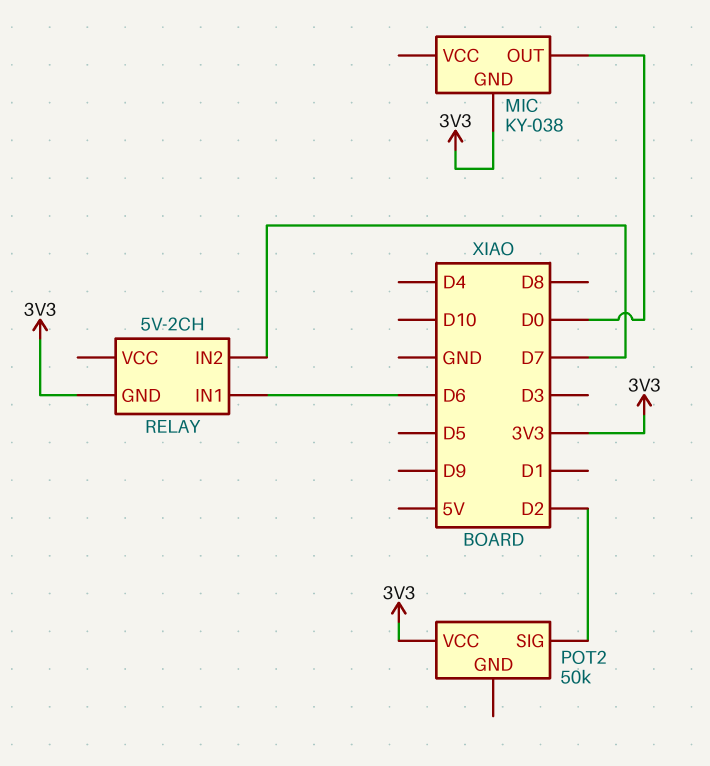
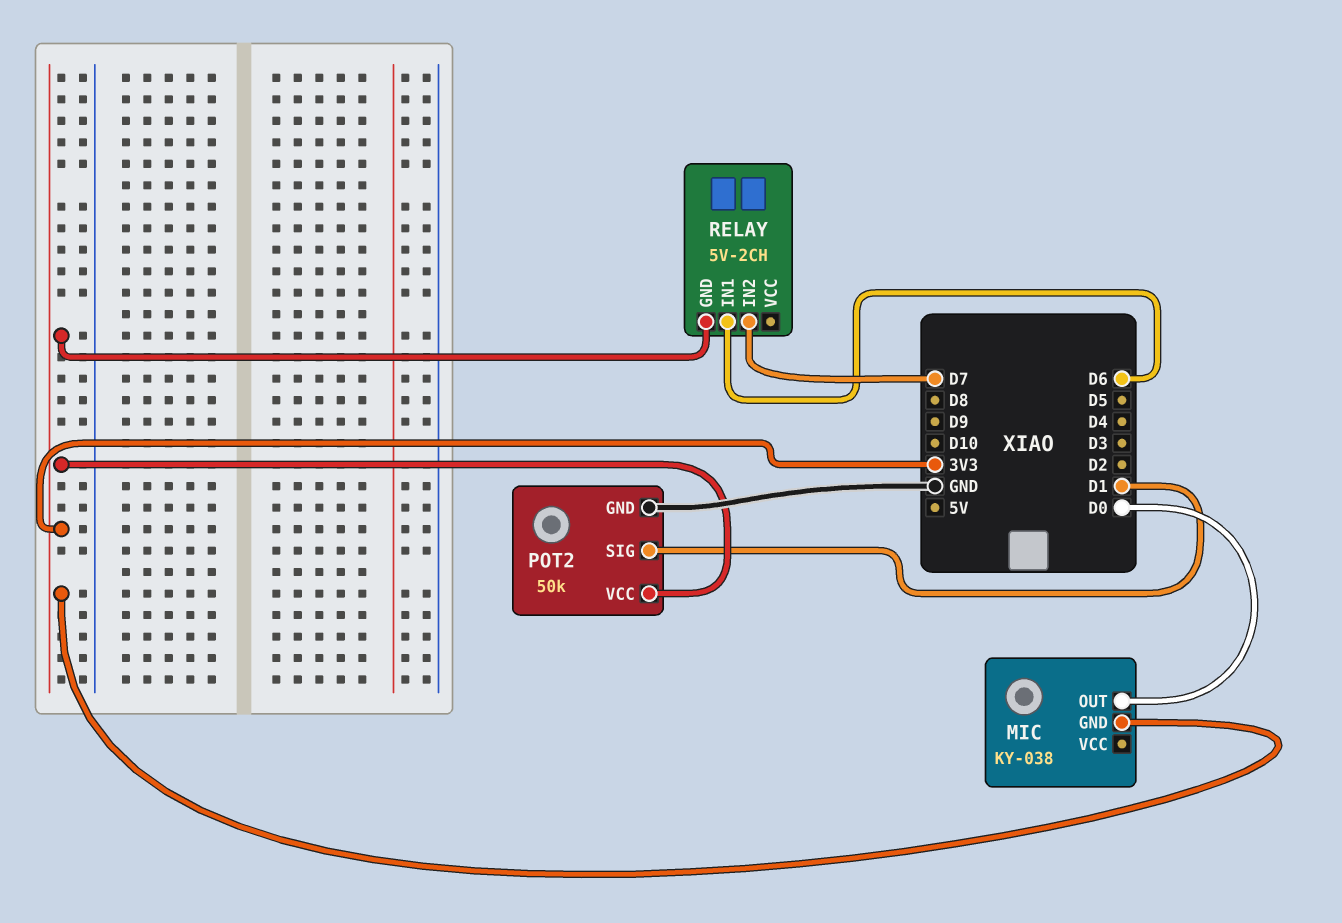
POT2 pin GND: none -> GND
POT2 pin SIG: D2 -> D1

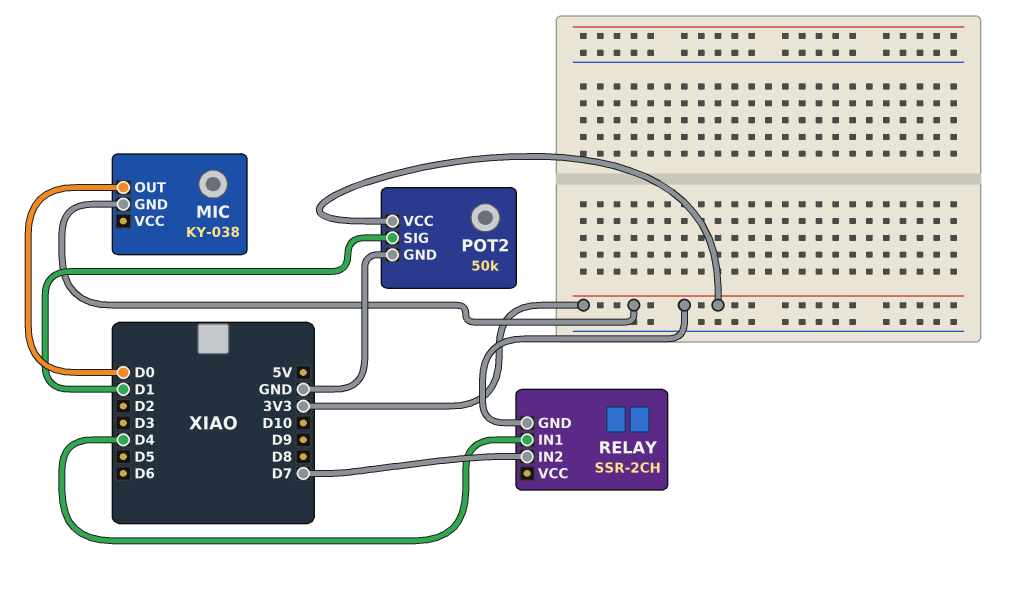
RELAY: 5V-2CH -> SSR-2CH
RELAY pin IN1: D6 -> D4

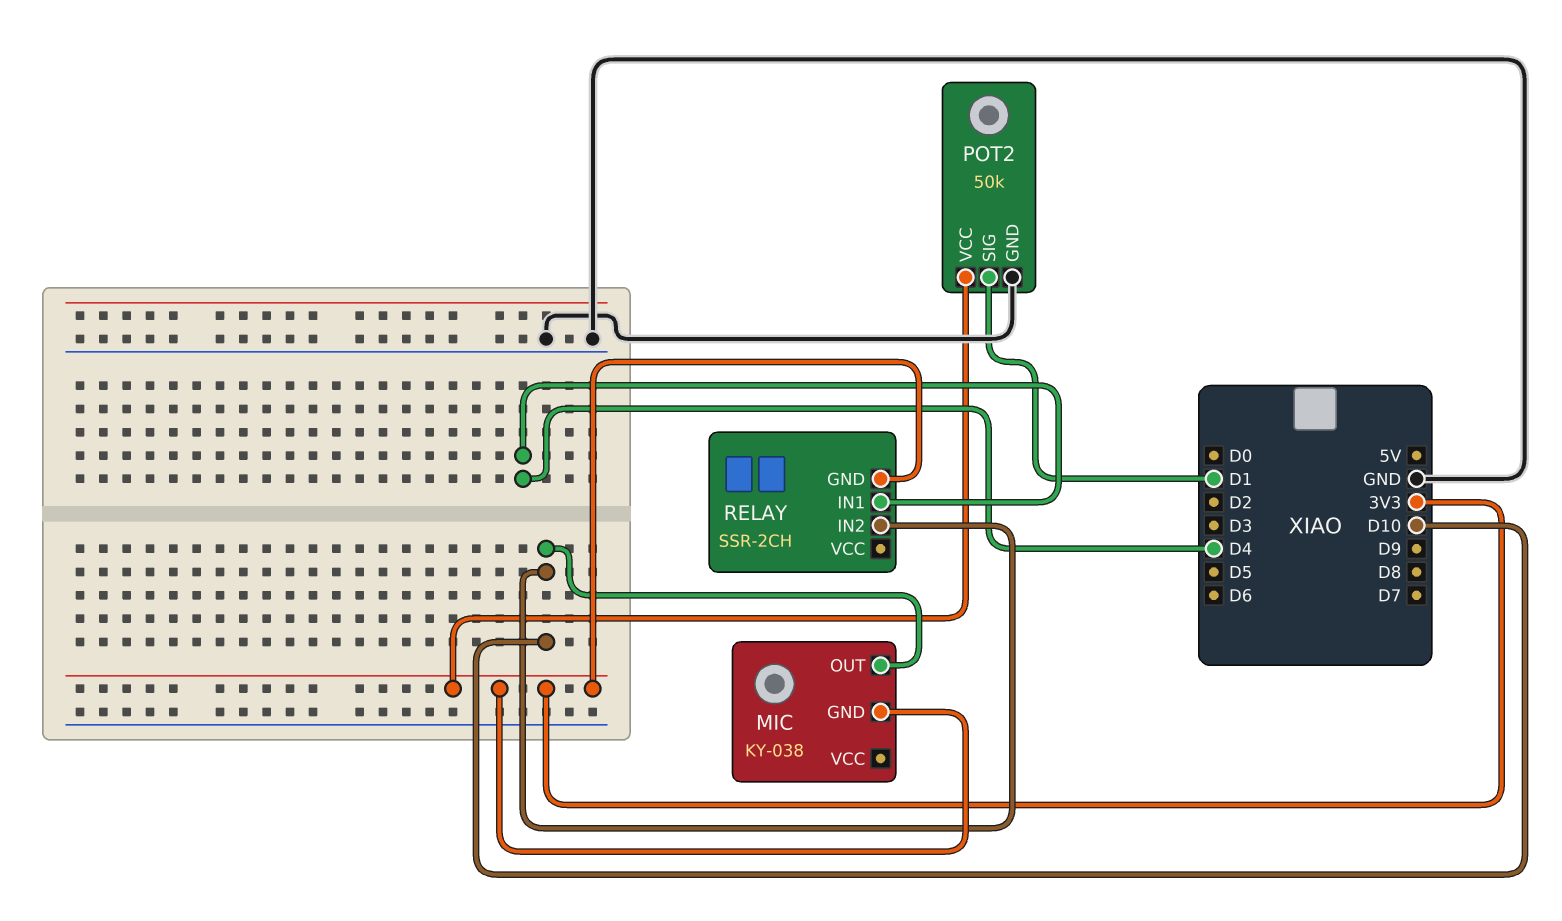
MIC pin OUT: D0 -> D10
RELAY pin IN2: D7 -> D10

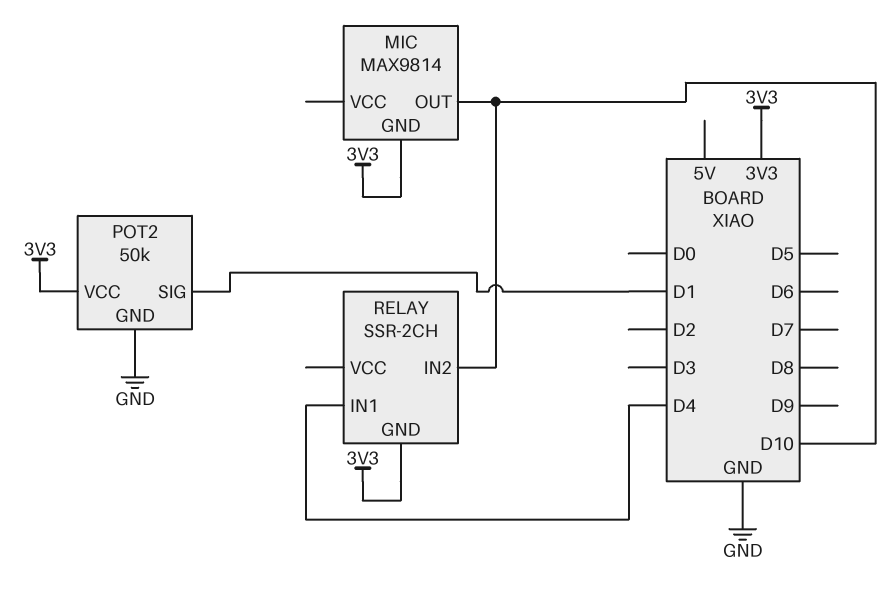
MIC: KY-038 -> MAX9814

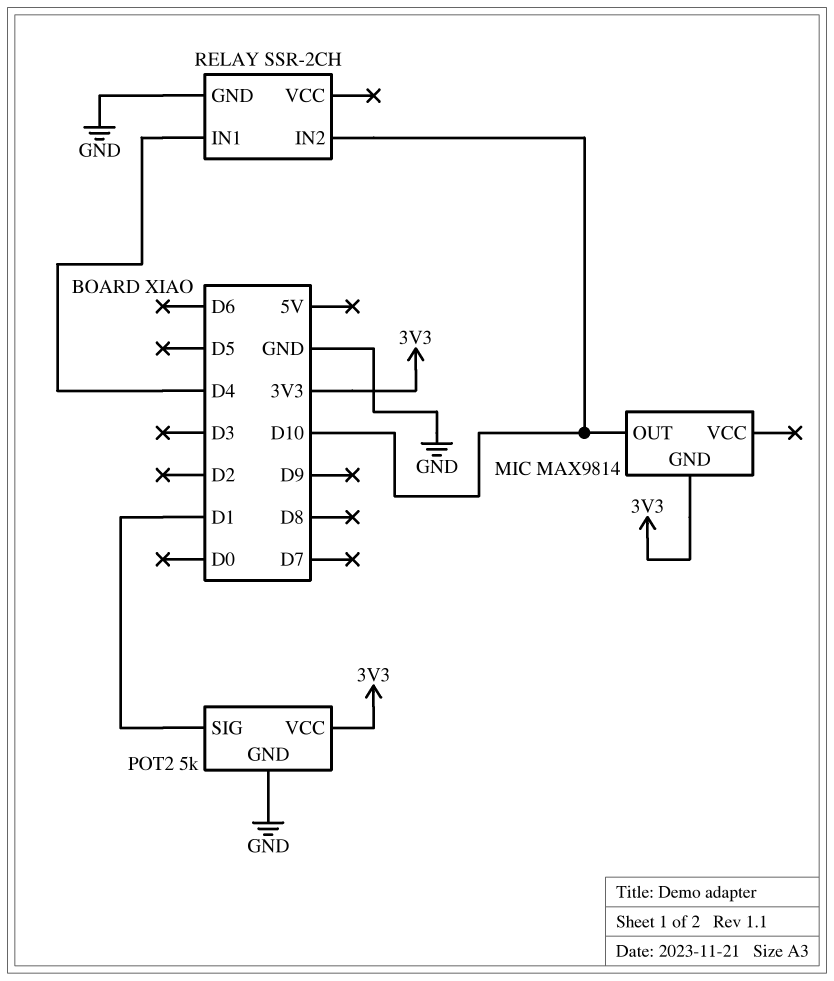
POT2: 50k -> 5k
RELAY pin GND: 3V3 -> GND

